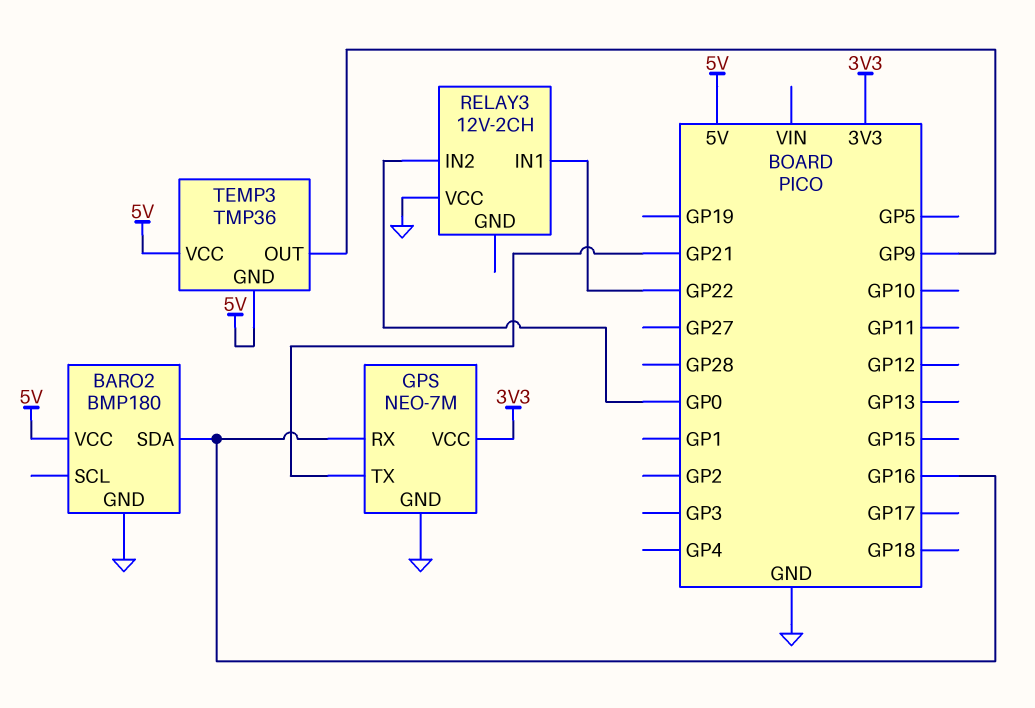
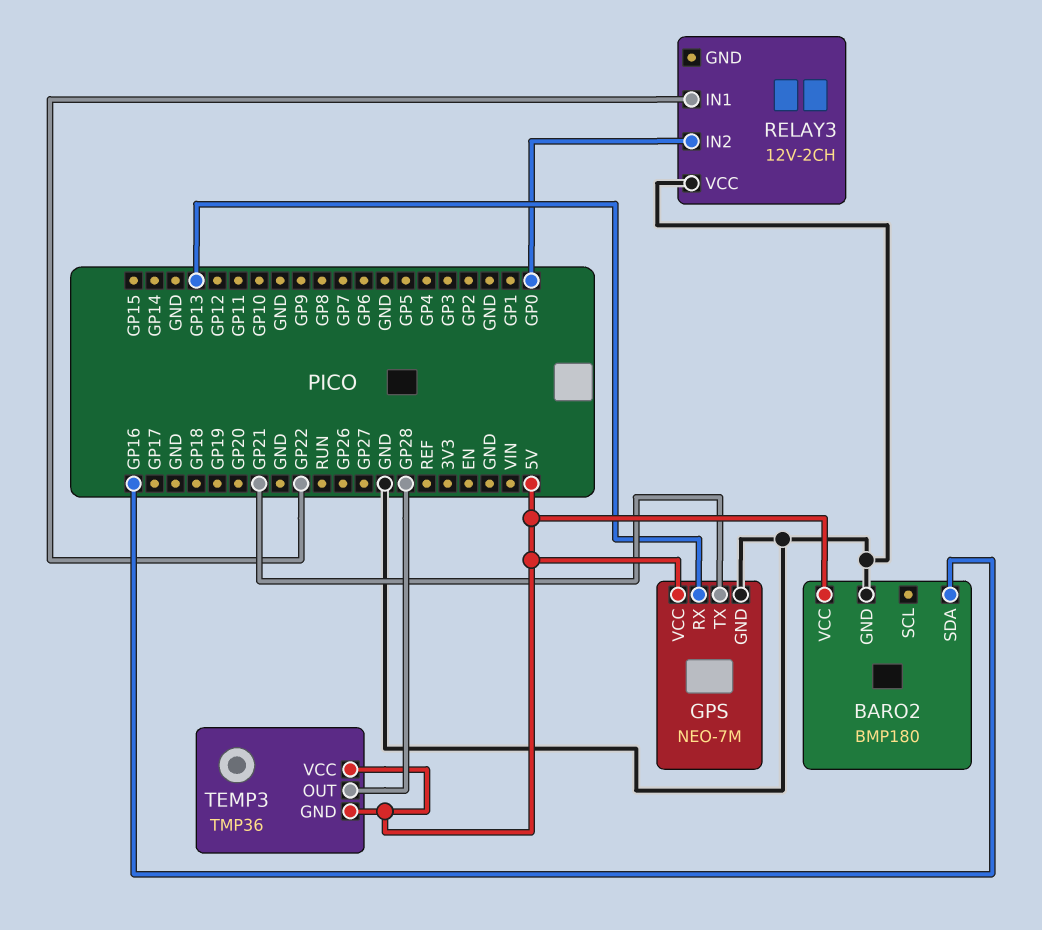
GPS pin RX: GP16 -> GP13
GPS pin VCC: 3V3 -> 5V
TEMP3 pin OUT: GP9 -> GP28

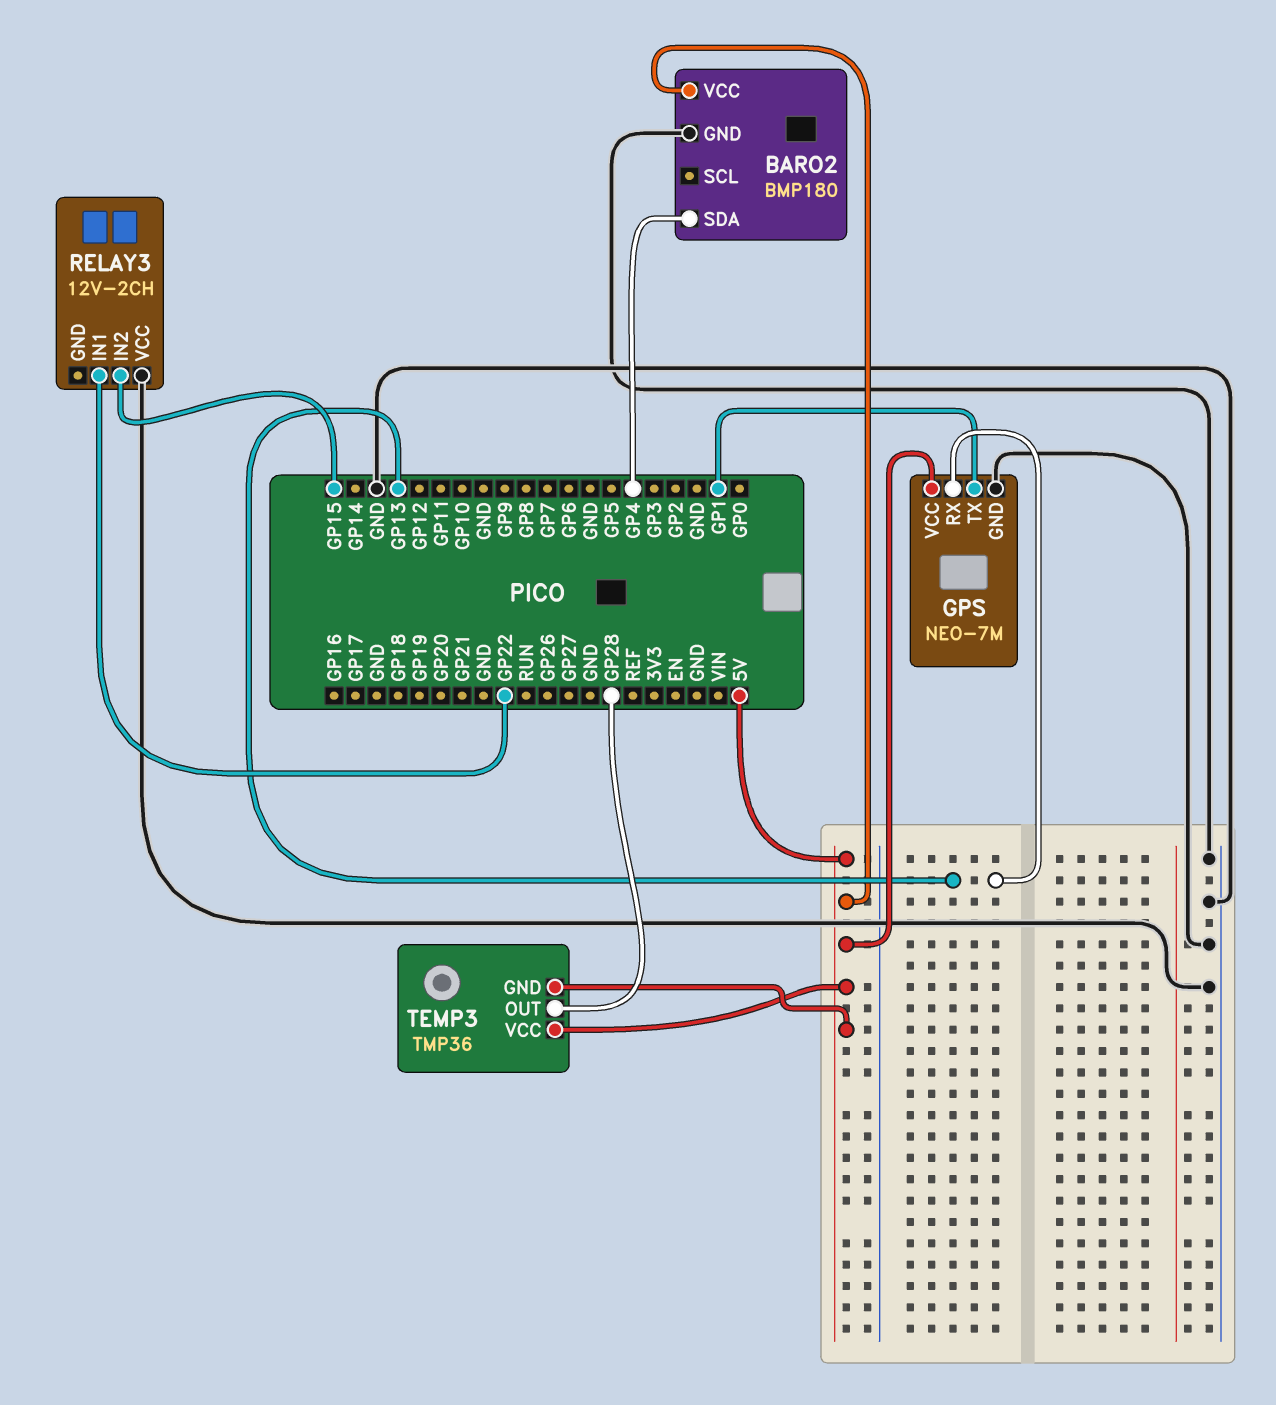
BARO2 pin SDA: GP16 -> GP4
GPS pin TX: GP21 -> GP1
RELAY3 pin IN2: GP0 -> GP15

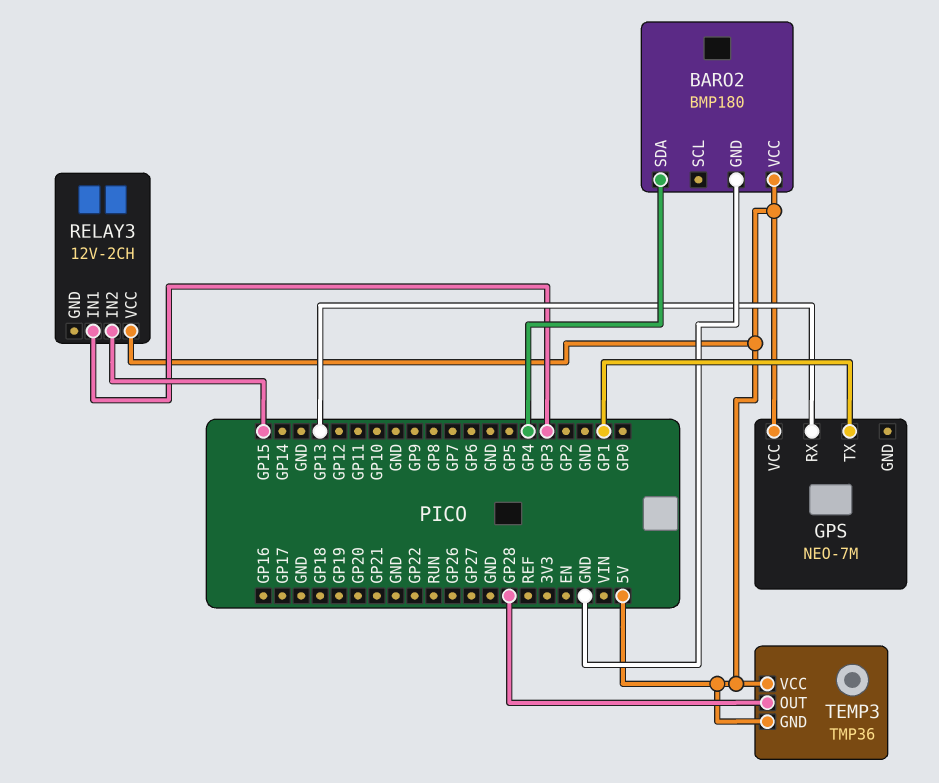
GPS pin GND: GND -> none
RELAY3 pin IN1: GP22 -> GP3
RELAY3 pin VCC: GND -> 5V

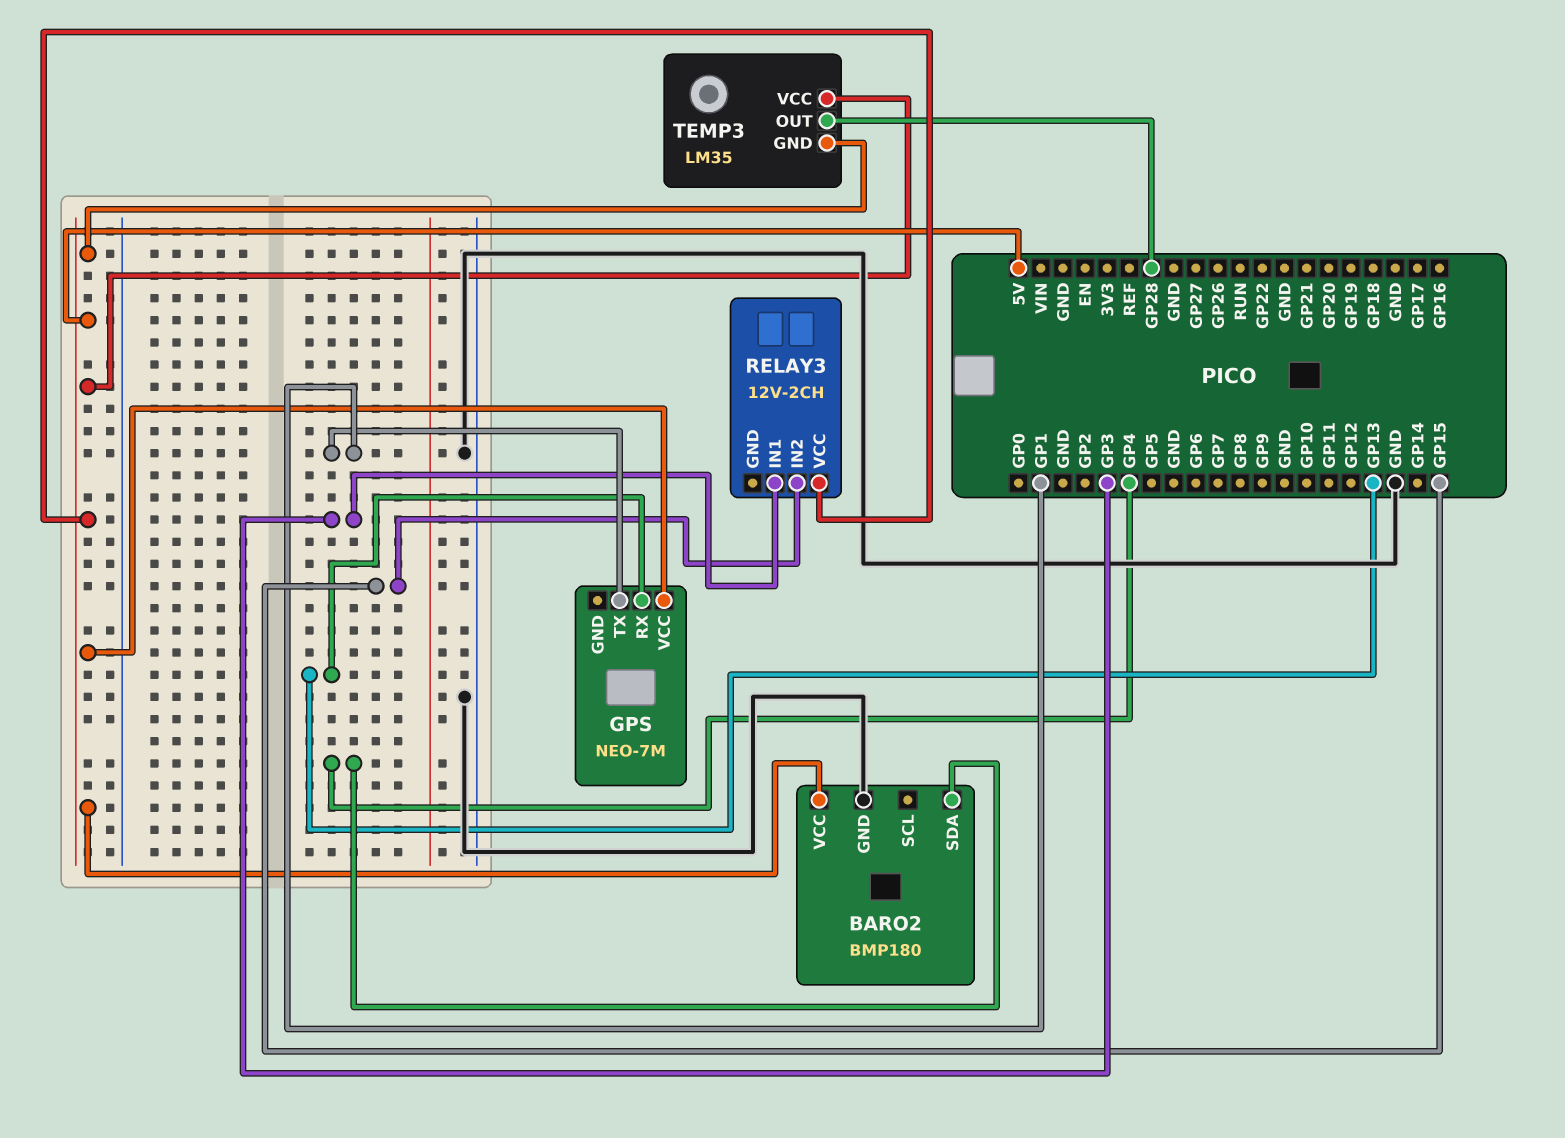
TEMP3: TMP36 -> LM35

